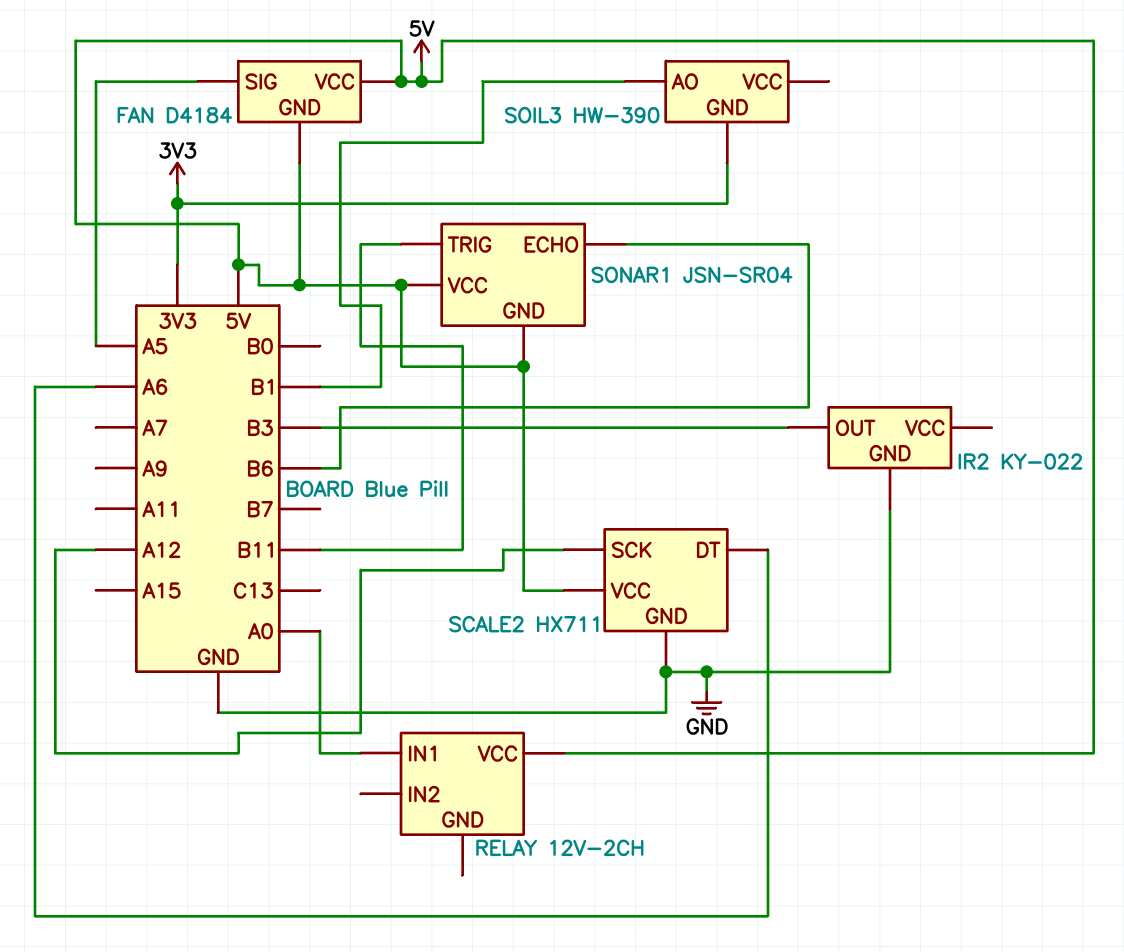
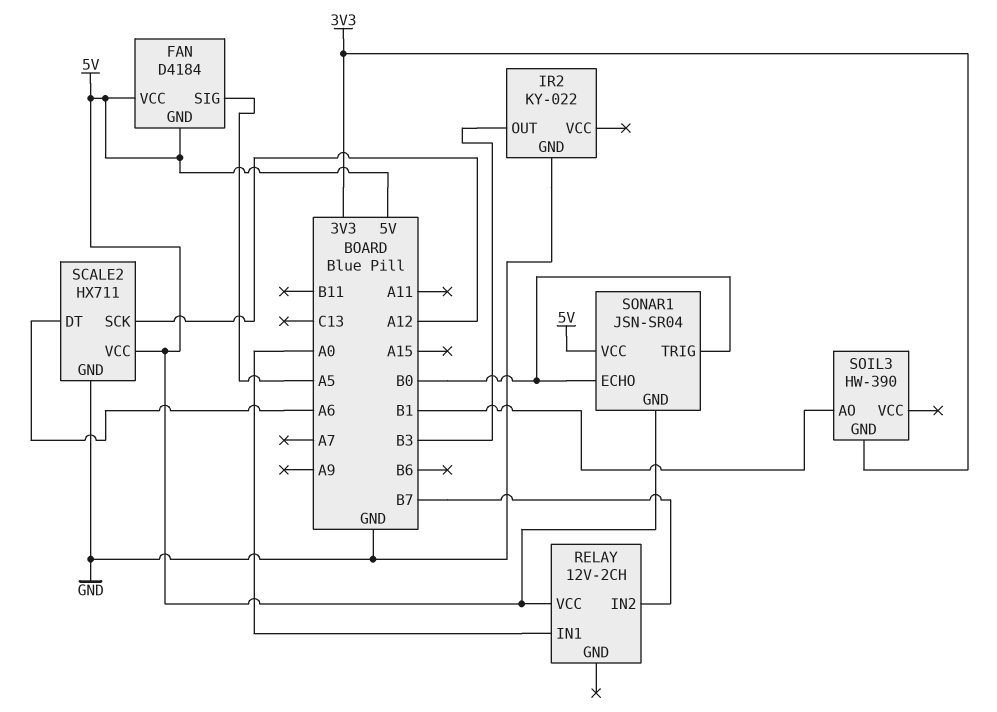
RELAY pin IN2: none -> B7
SONAR1 pin ECHO: B6 -> B0
SONAR1 pin TRIG: B11 -> B0

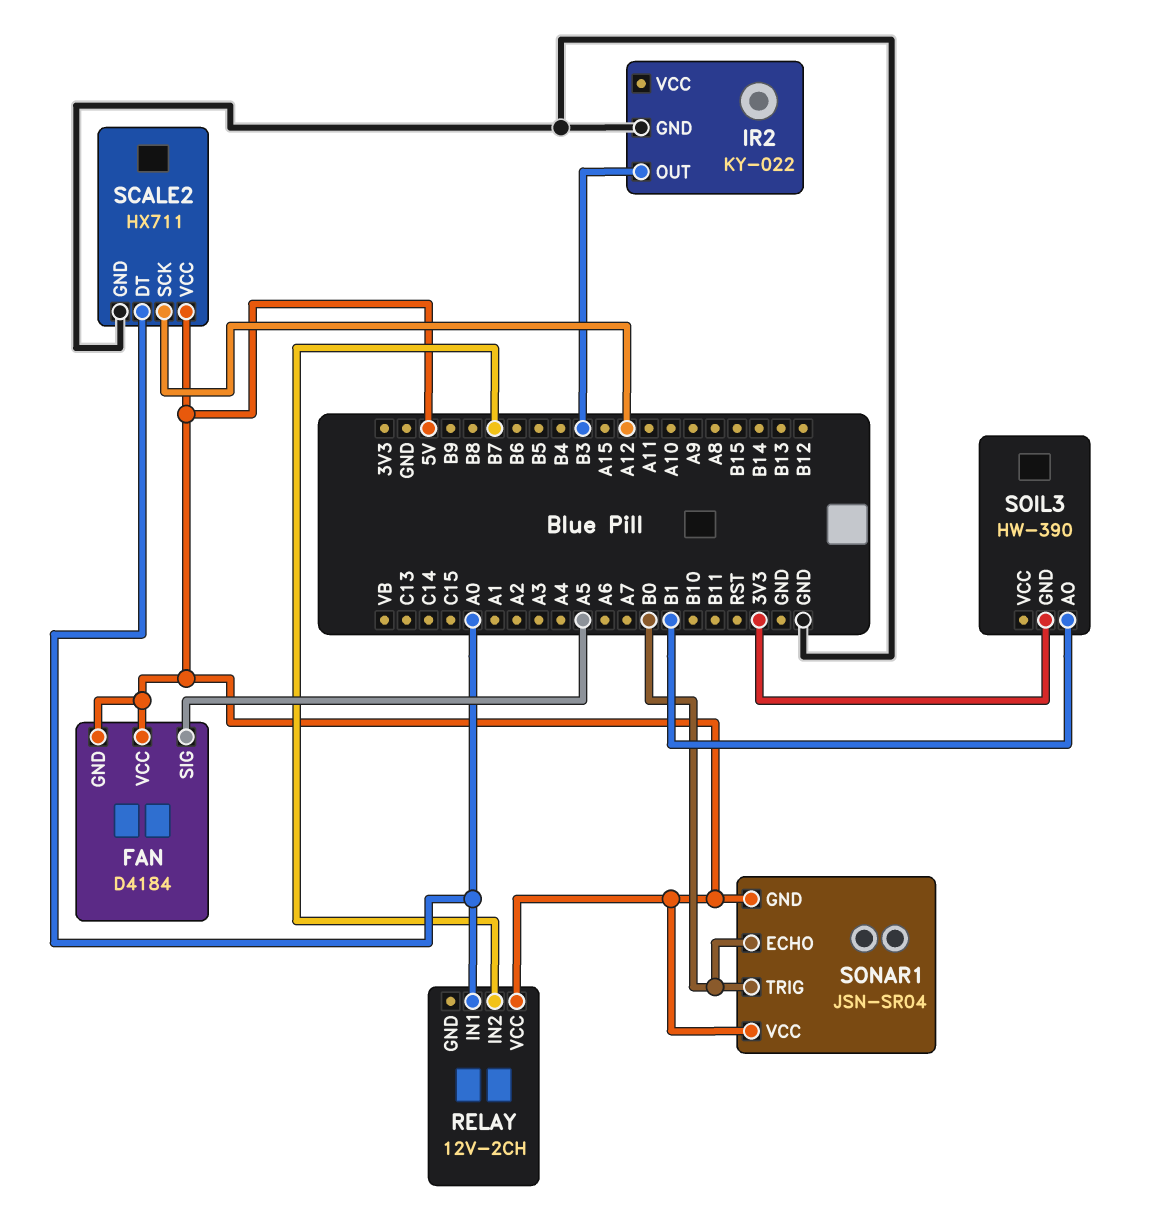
SCALE2 pin DT: A6 -> A0

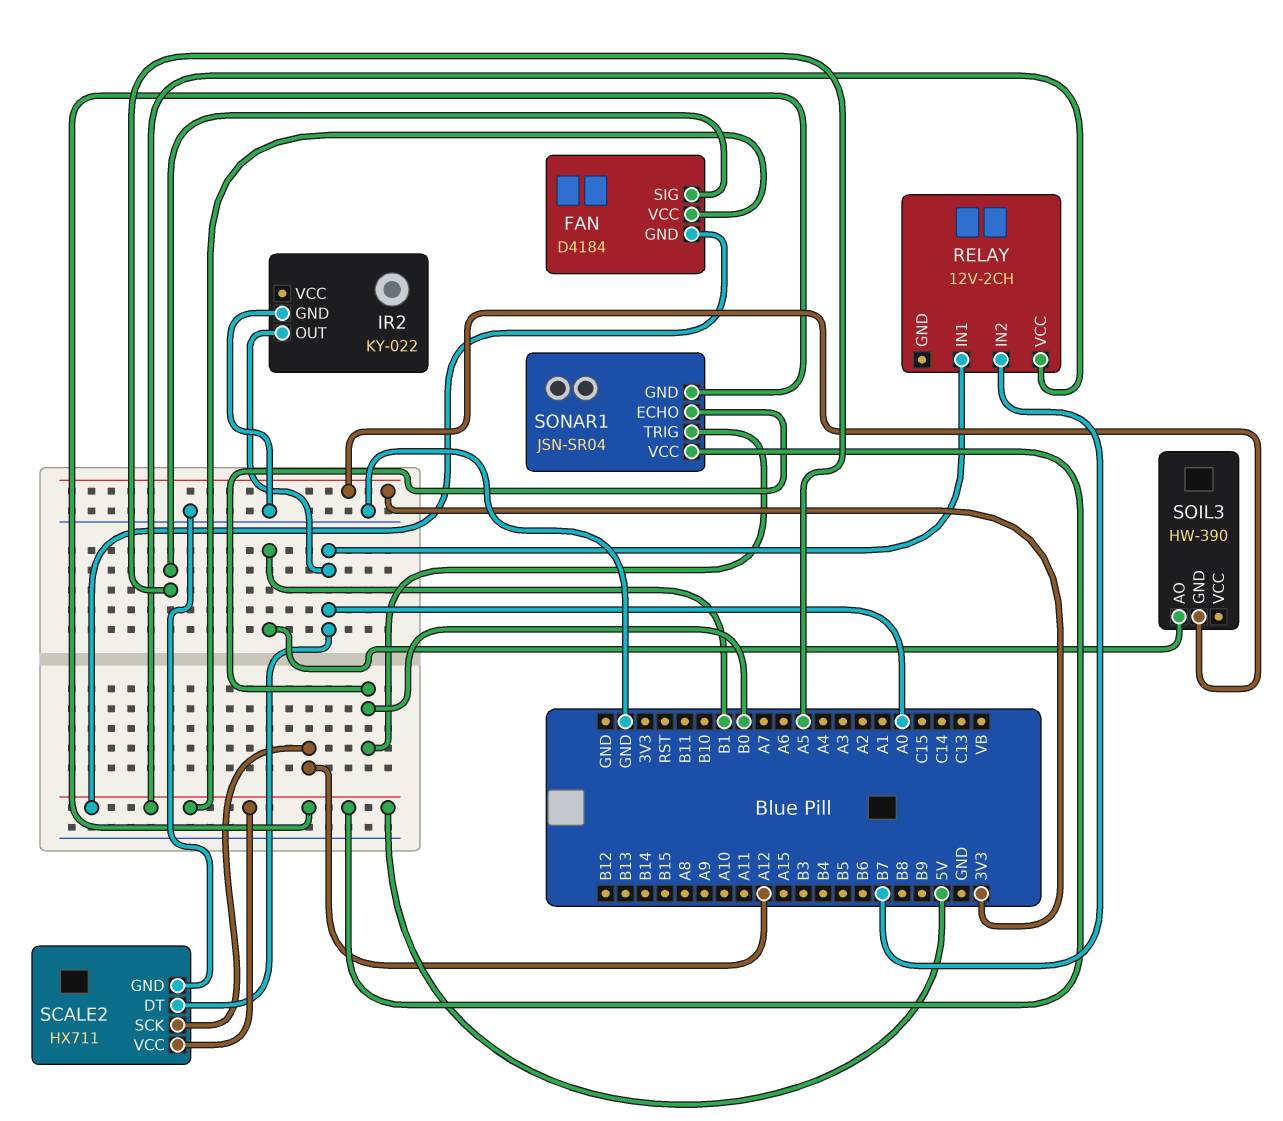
IR2 pin OUT: B3 -> A0

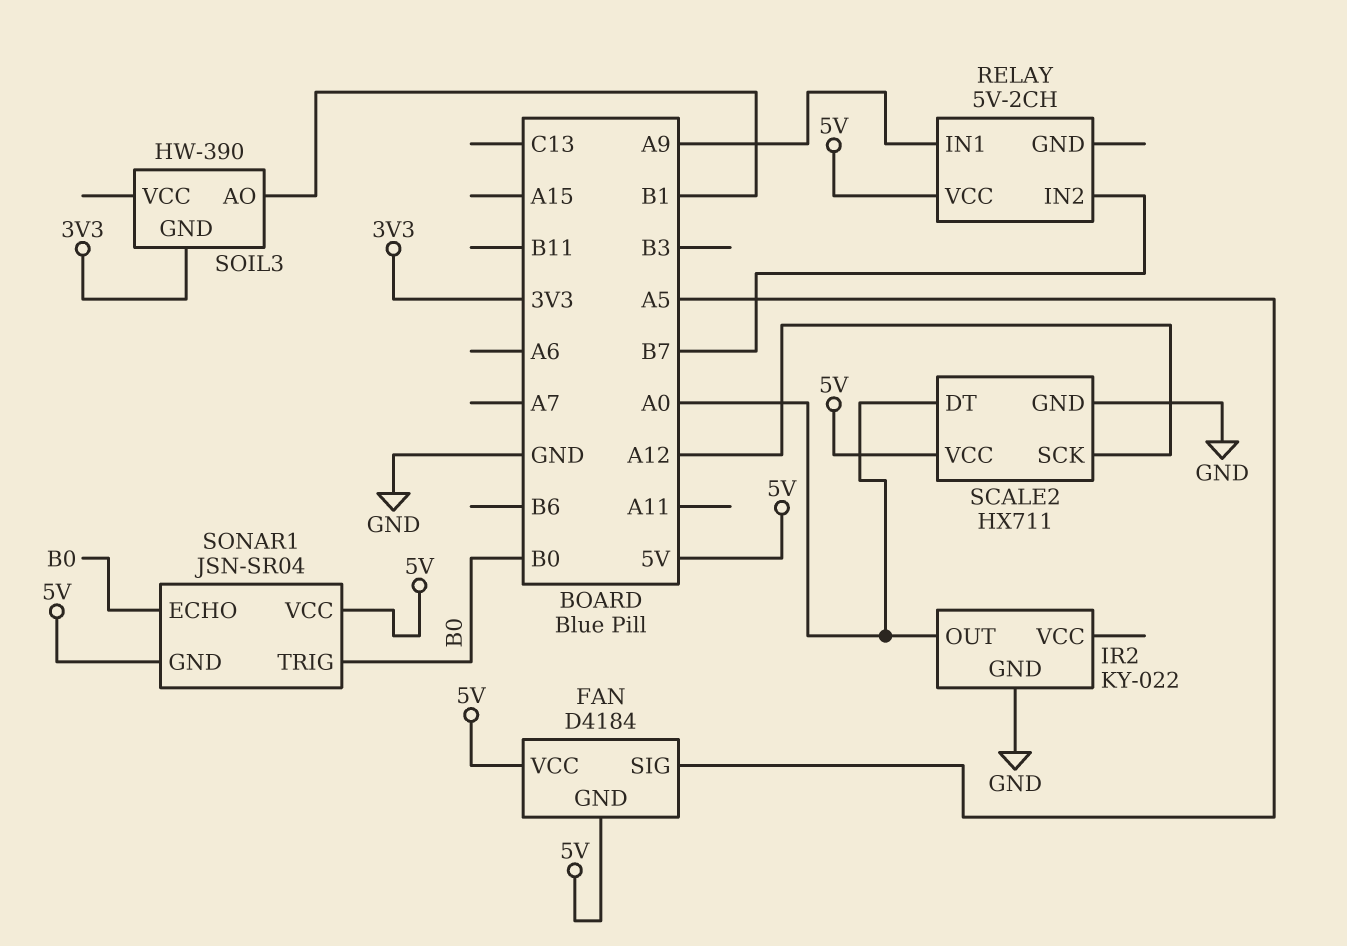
RELAY: 12V-2CH -> 5V-2CH
RELAY pin IN1: A0 -> A9

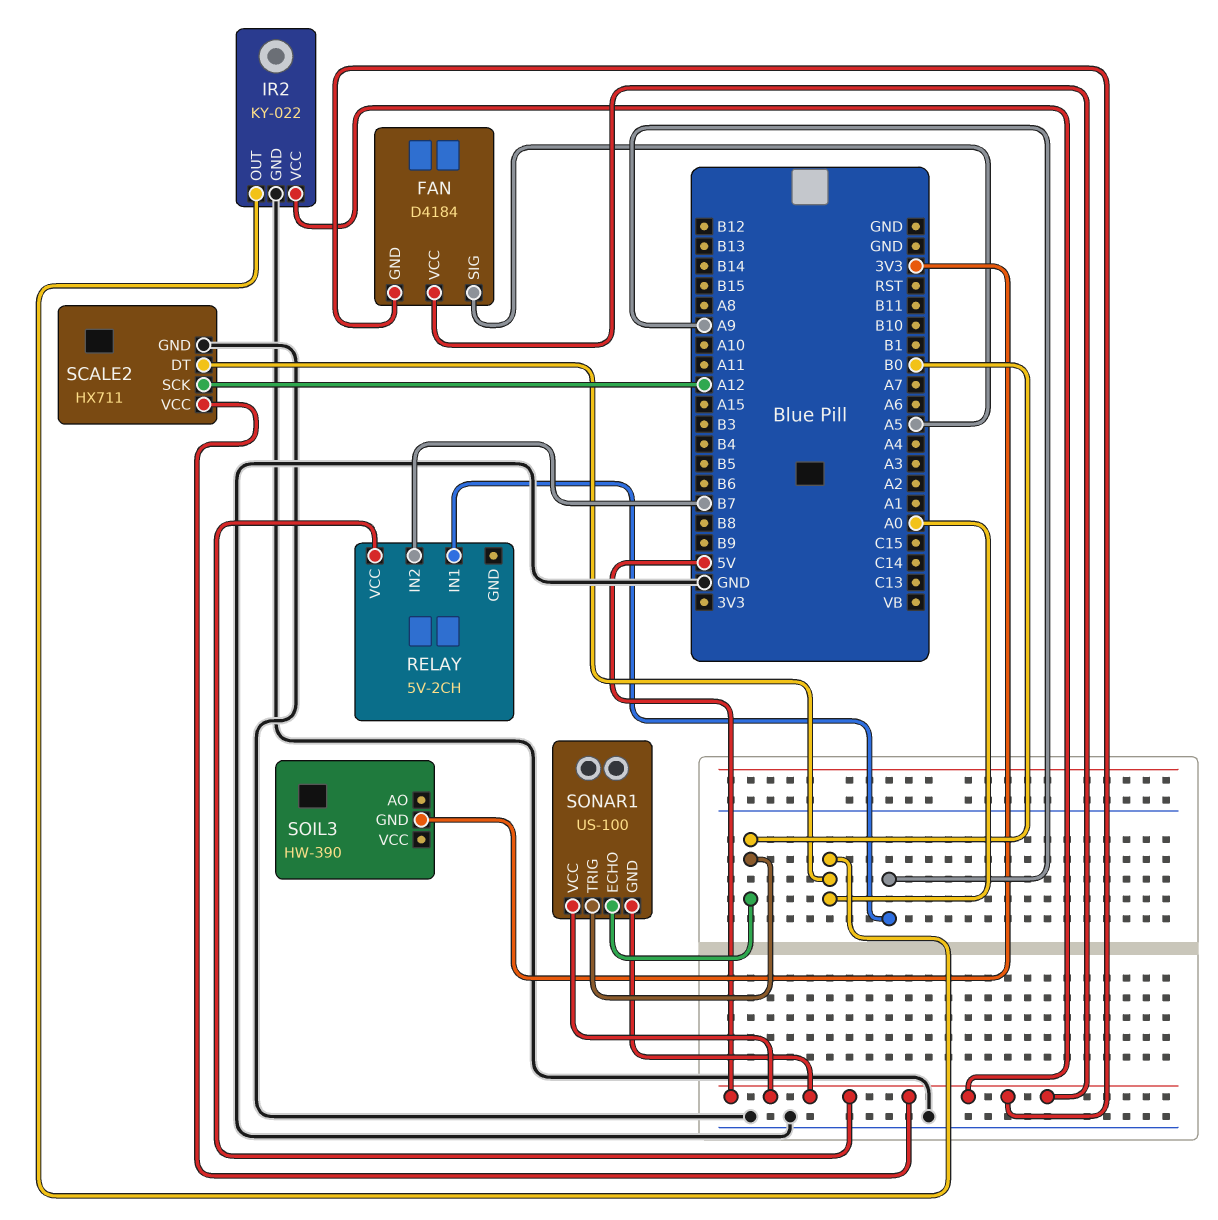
IR2 pin VCC: none -> 5V
SOIL3 pin AO: B1 -> none
SONAR1: JSN-SR04 -> US-100

